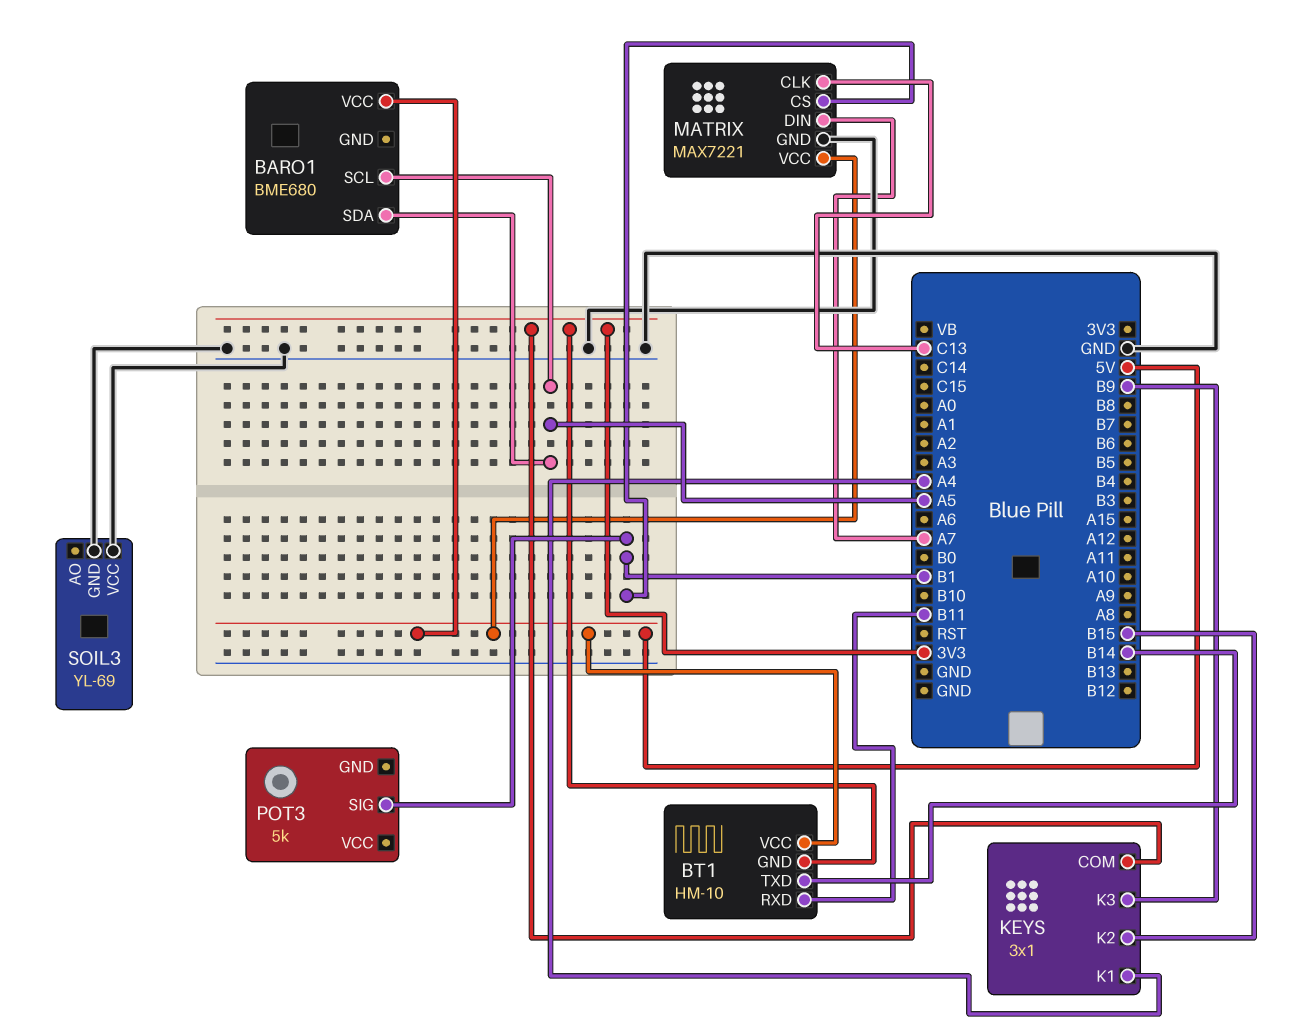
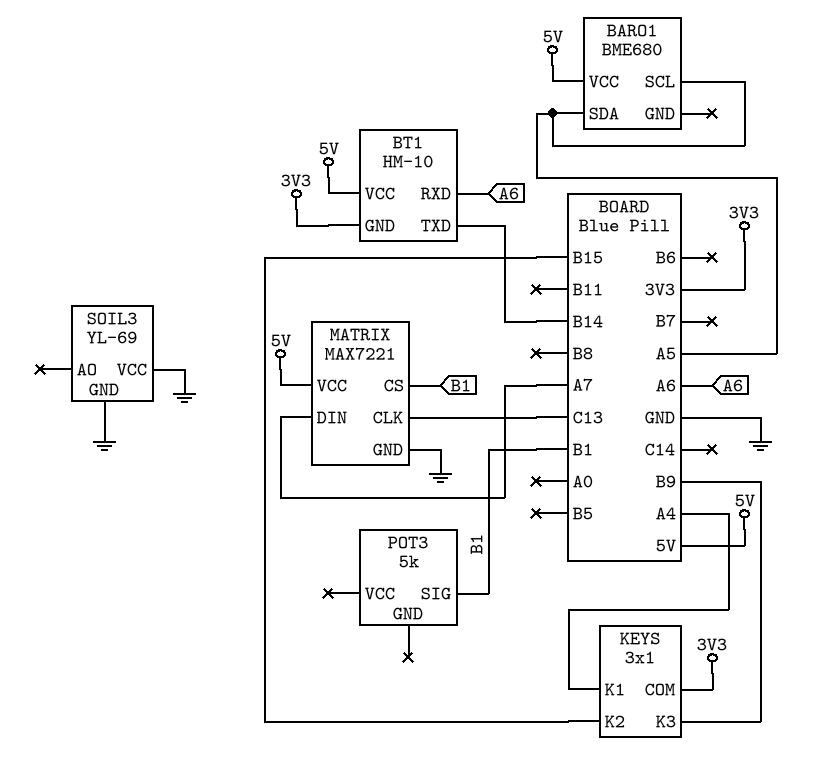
BT1 pin RXD: B11 -> A6

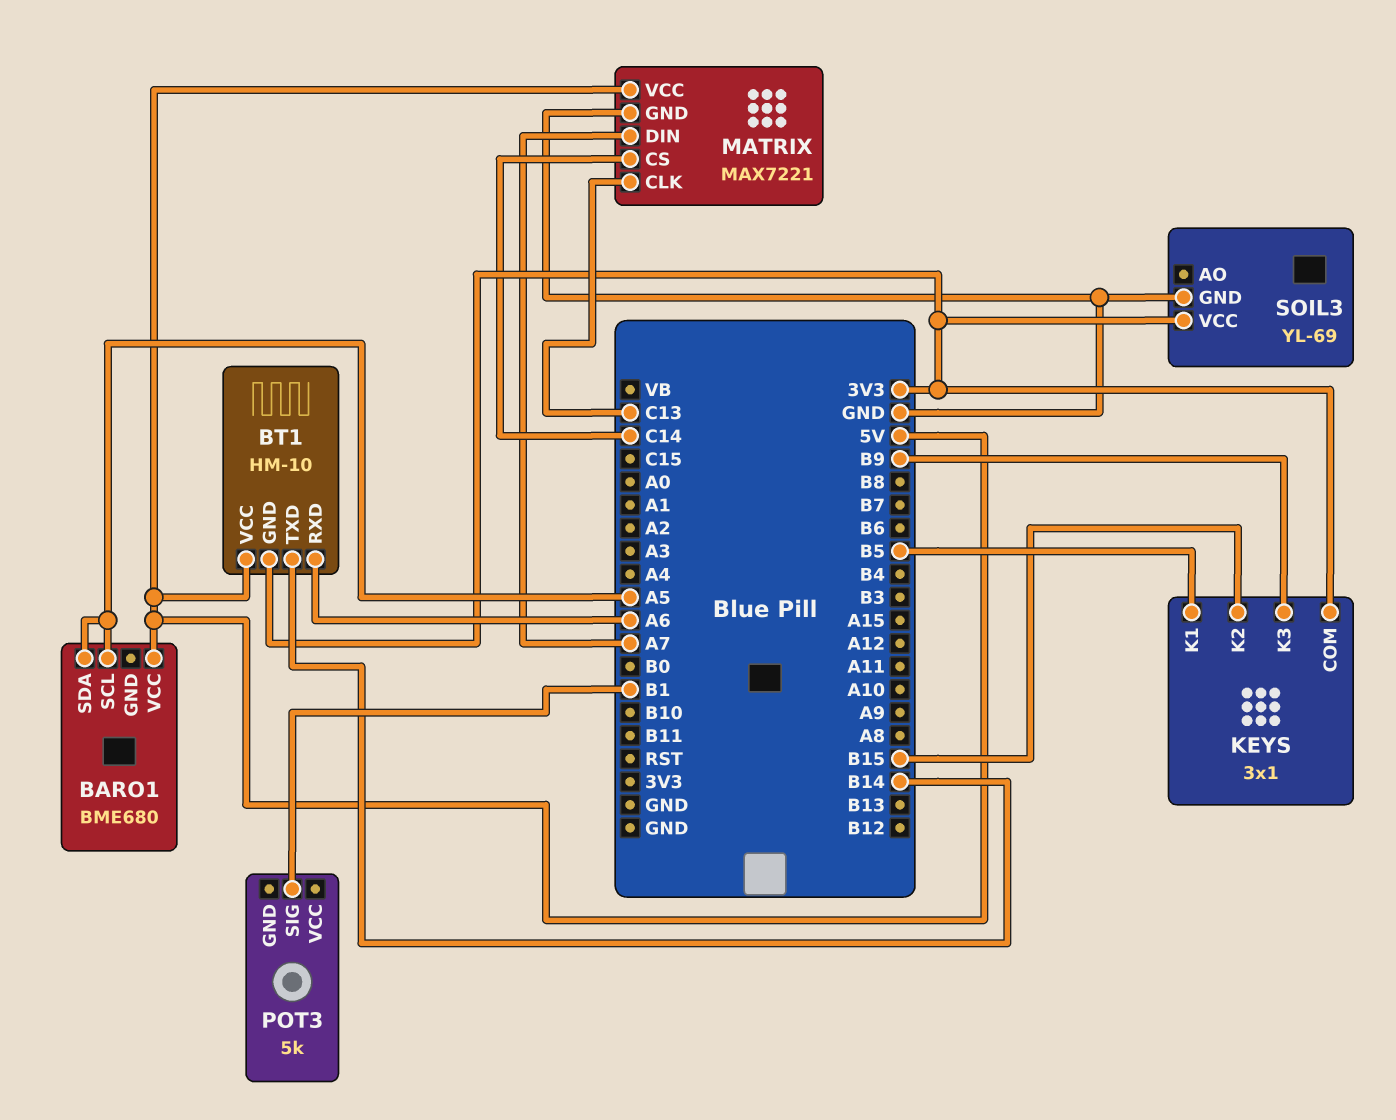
KEYS pin K1: A4 -> B5
MATRIX pin CS: B1 -> C14
SOIL3 pin VCC: GND -> 3V3

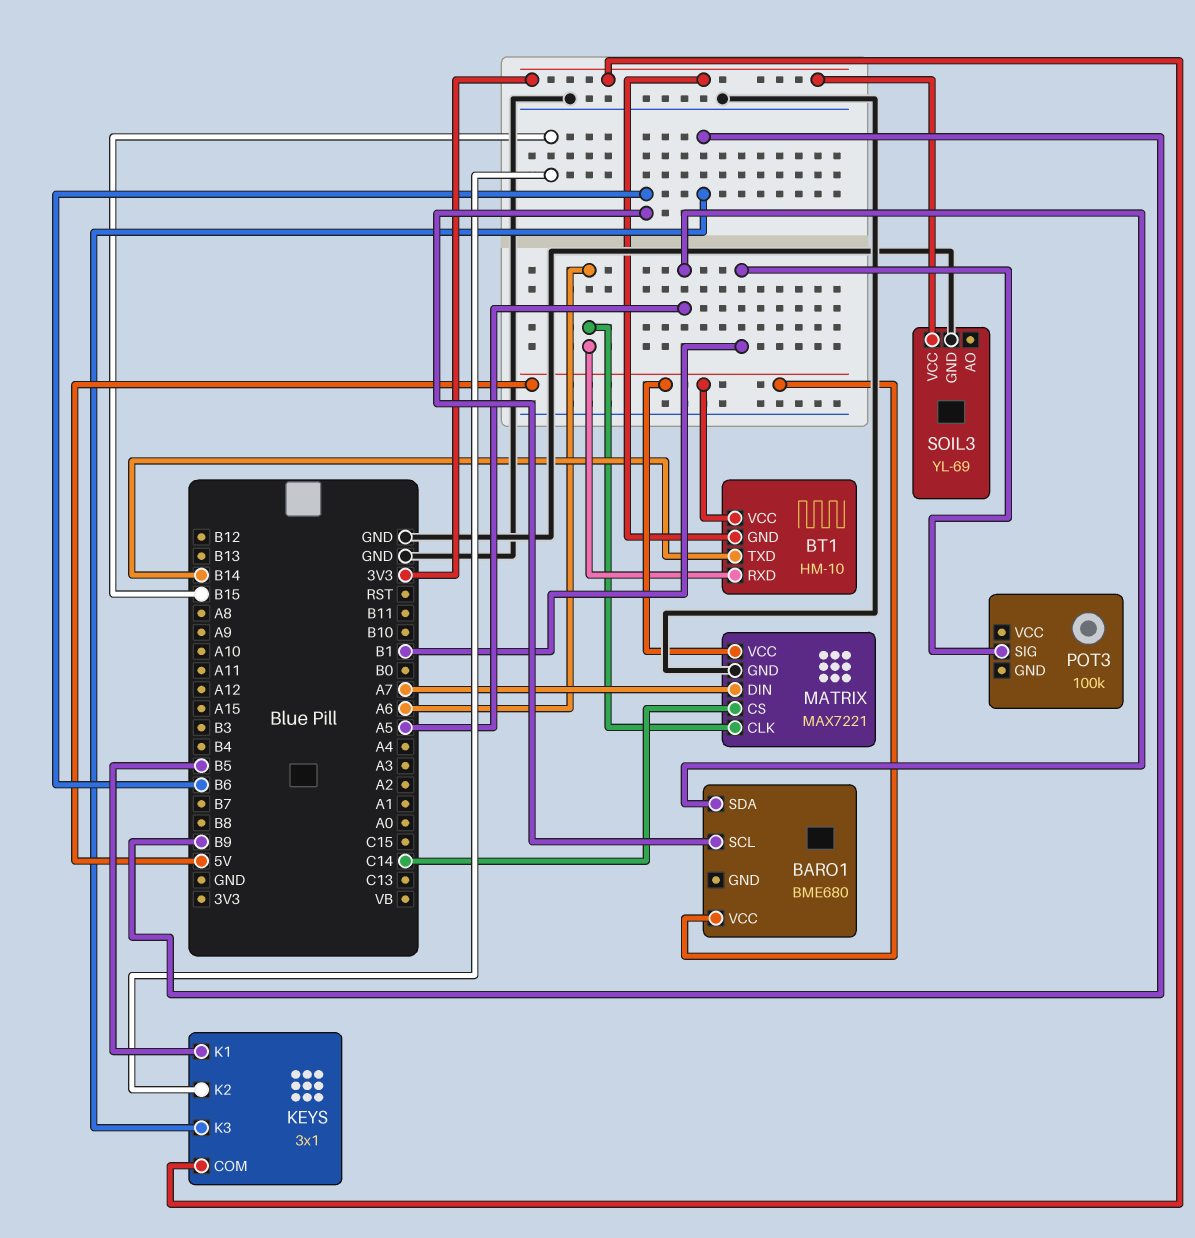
BARO1 pin SCL: A5 -> B6
MATRIX pin CLK: C13 -> A6
POT3: 5k -> 100k

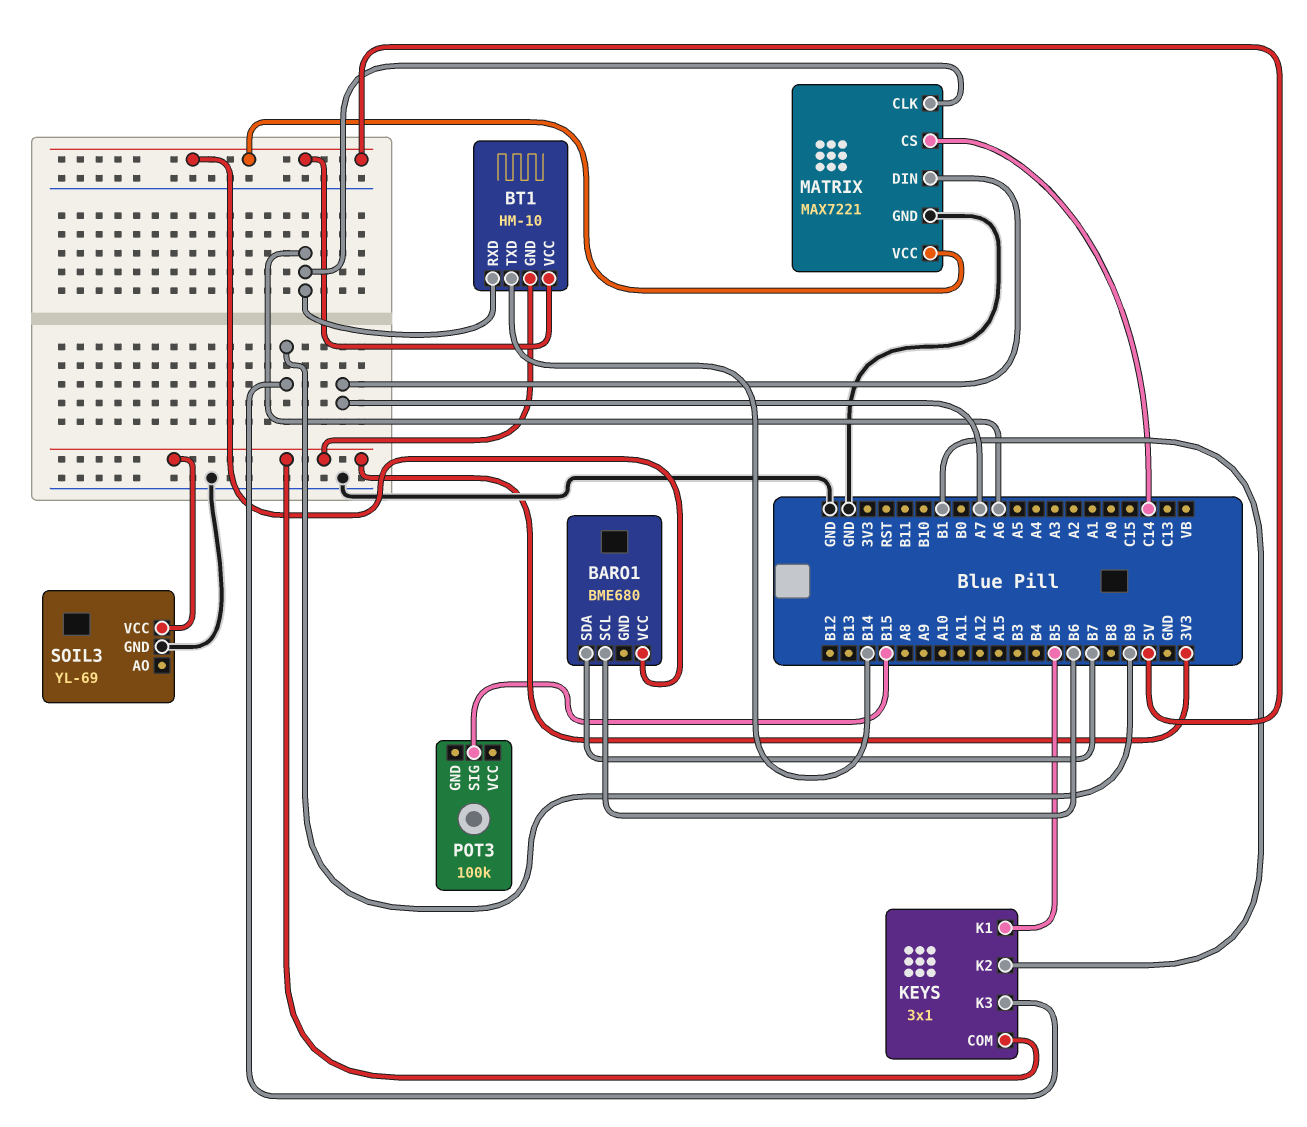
BARO1 pin SDA: A5 -> B7
KEYS pin K2: B15 -> B1
POT3 pin SIG: B1 -> B15

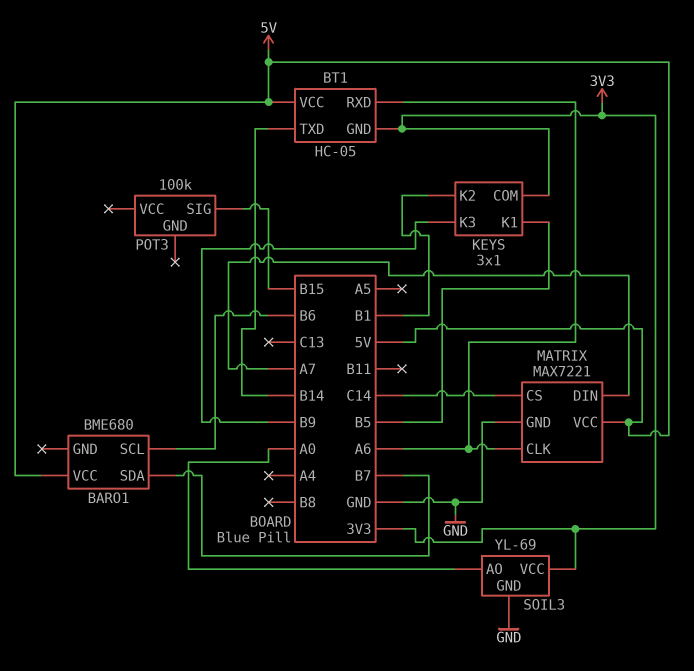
BT1: HM-10 -> HC-05
SOIL3 pin AO: none -> A0

